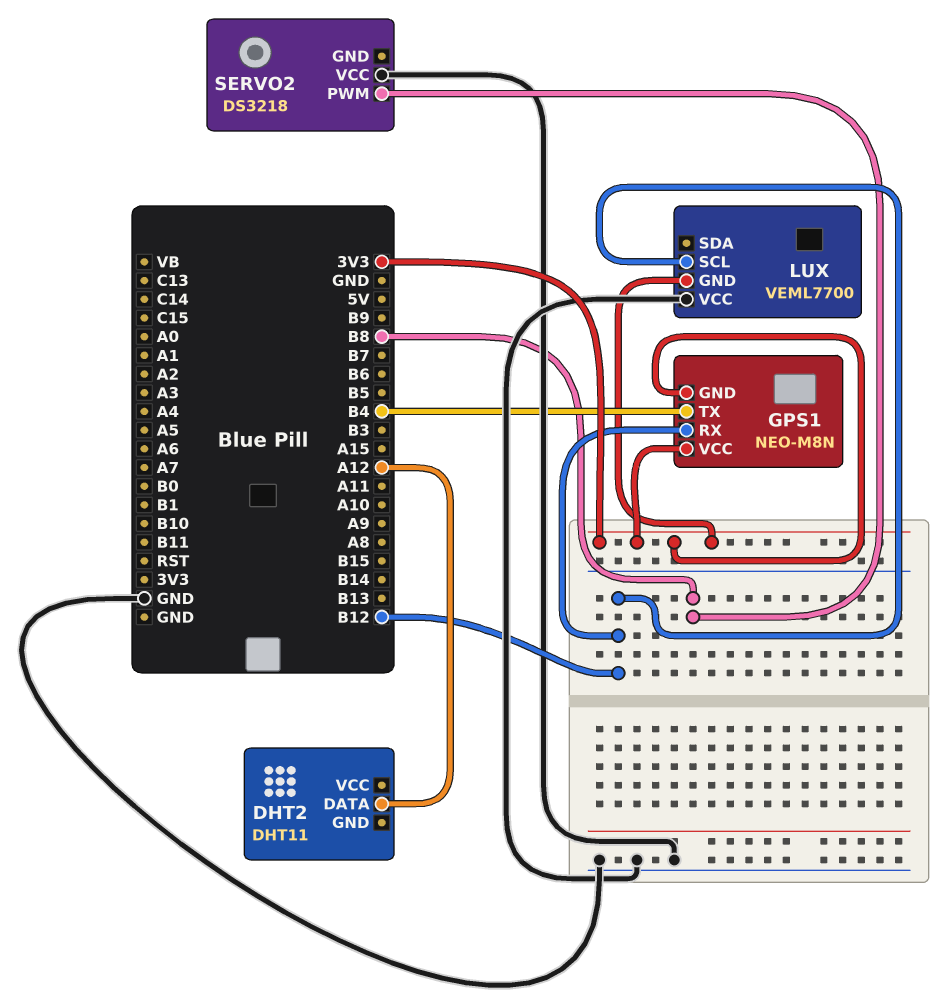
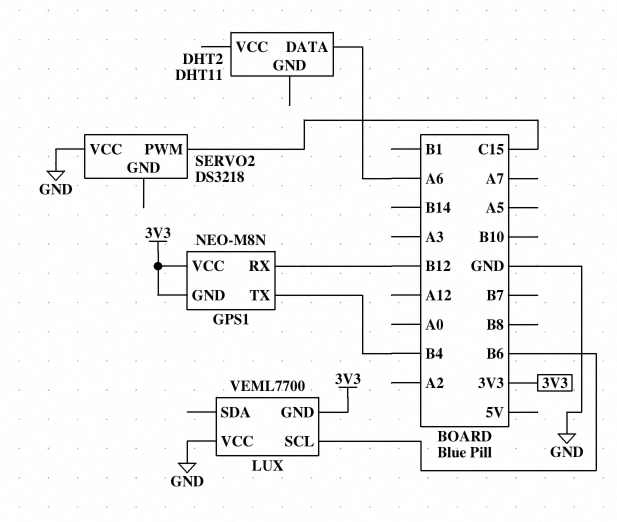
DHT2 pin DATA: A12 -> A6
LUX pin SCL: B12 -> B6
SERVO2 pin PWM: B8 -> C15

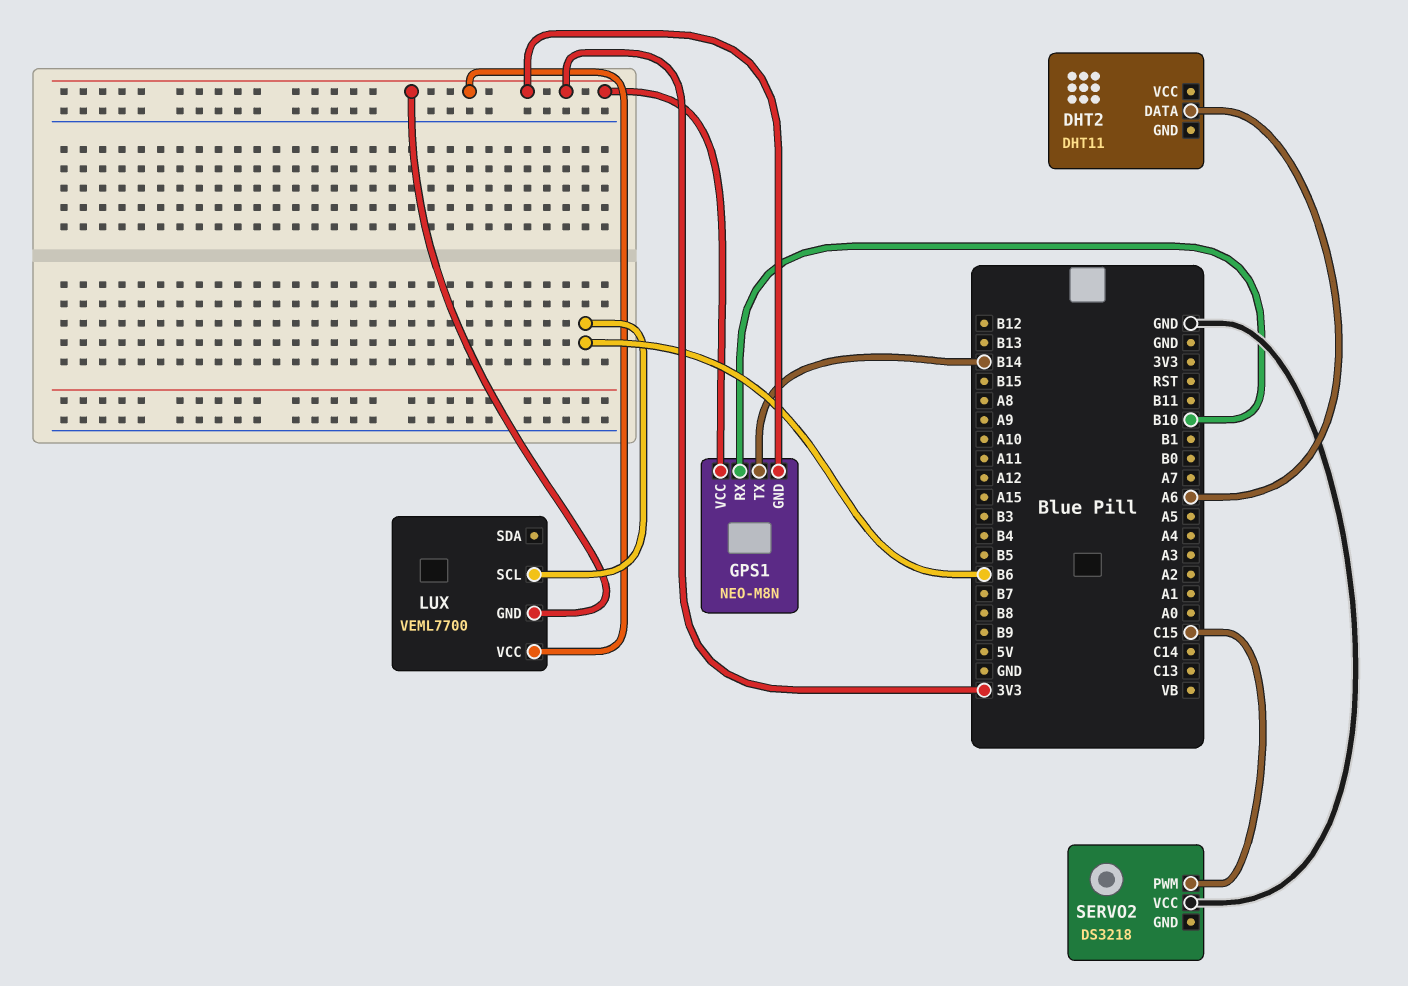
GPS1 pin RX: B12 -> B10
GPS1 pin TX: B4 -> B14
LUX pin VCC: GND -> 3V3

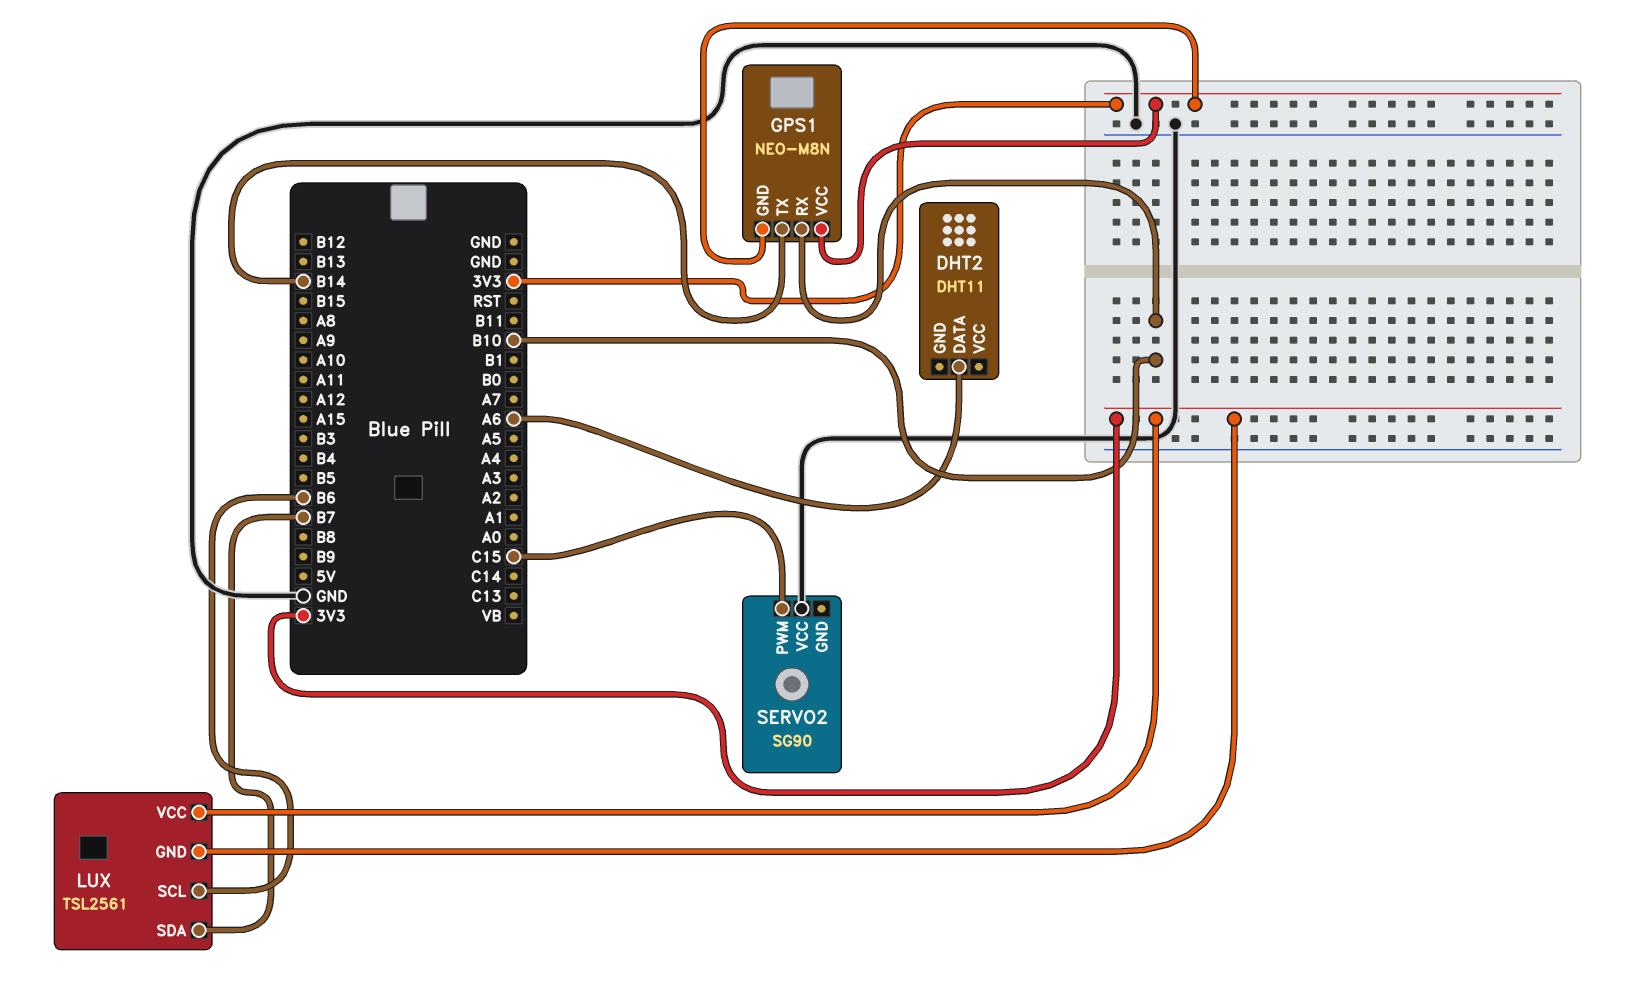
LUX: VEML7700 -> TSL2561
LUX pin SDA: none -> B7
SERVO2: DS3218 -> SG90

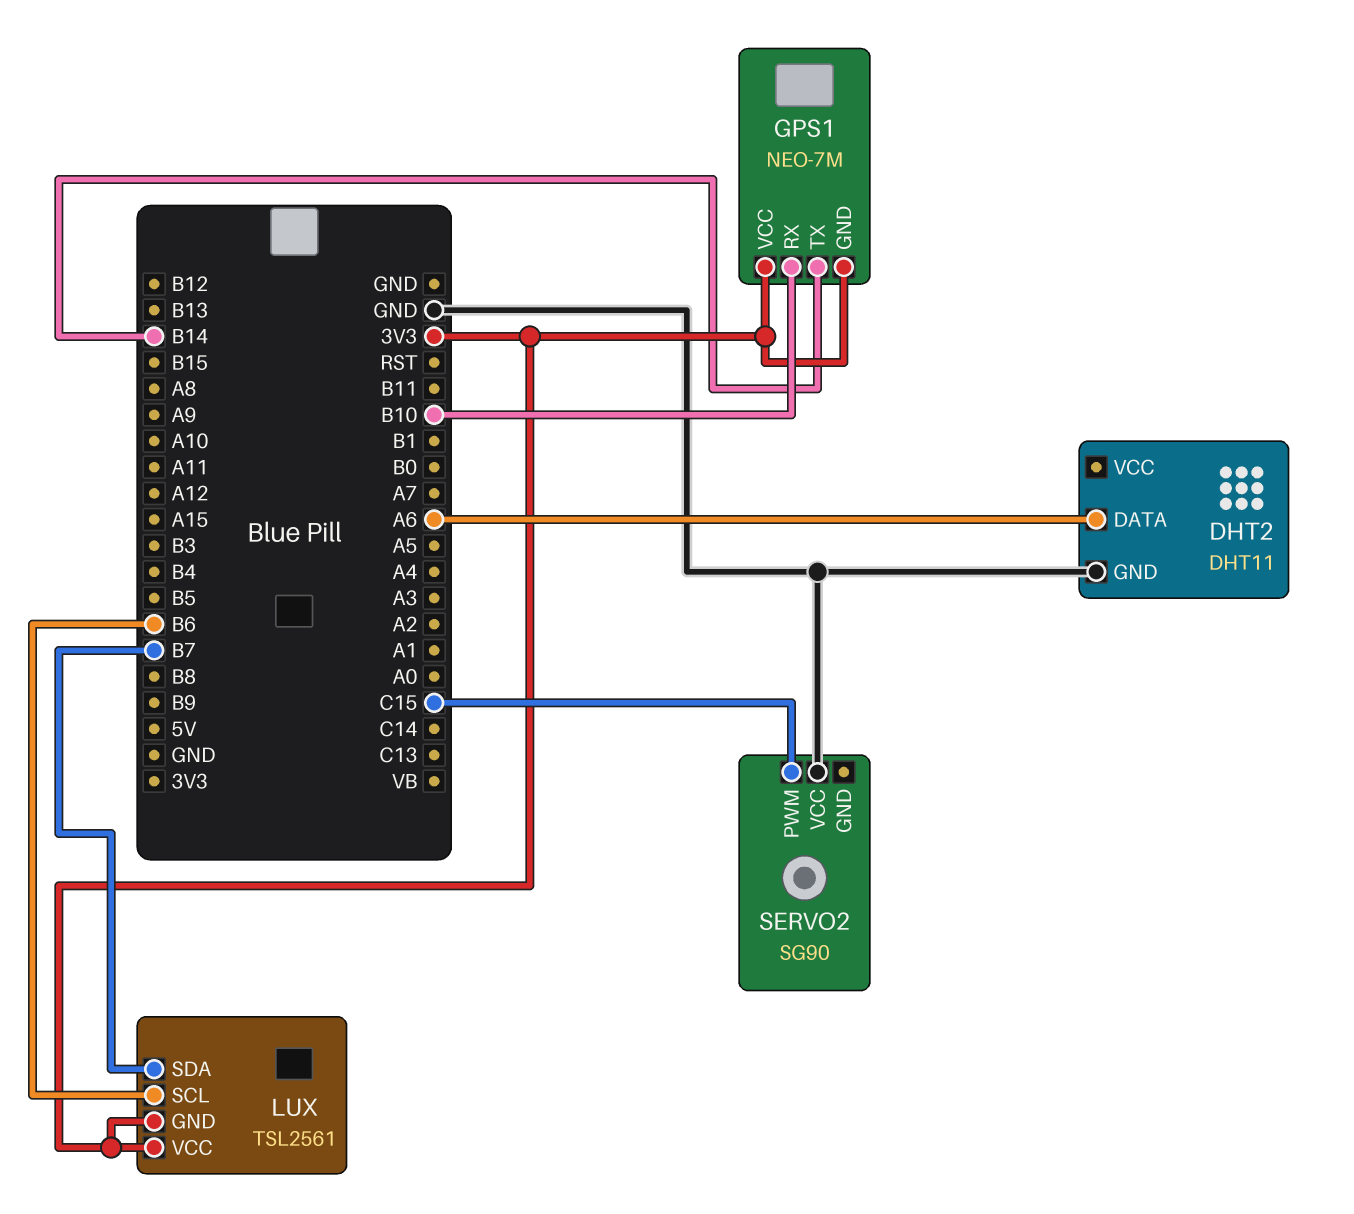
DHT2 pin GND: none -> GND
GPS1: NEO-M8N -> NEO-7M

